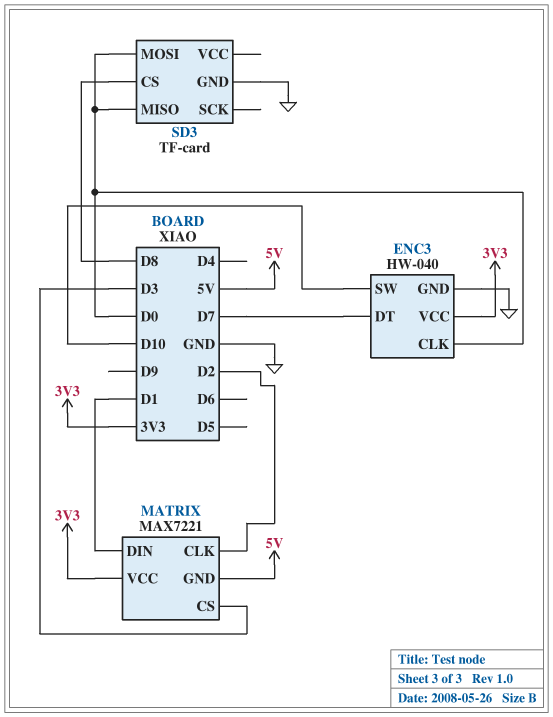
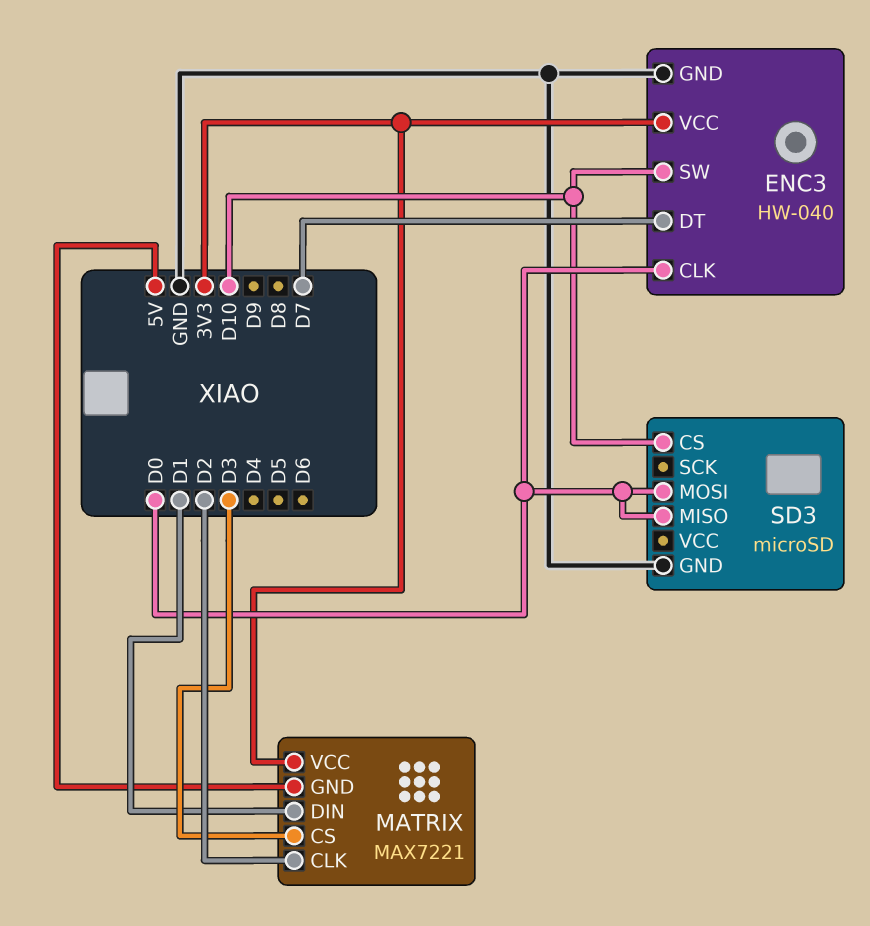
SD3: TF-card -> microSD
SD3 pin CS: D8 -> D10

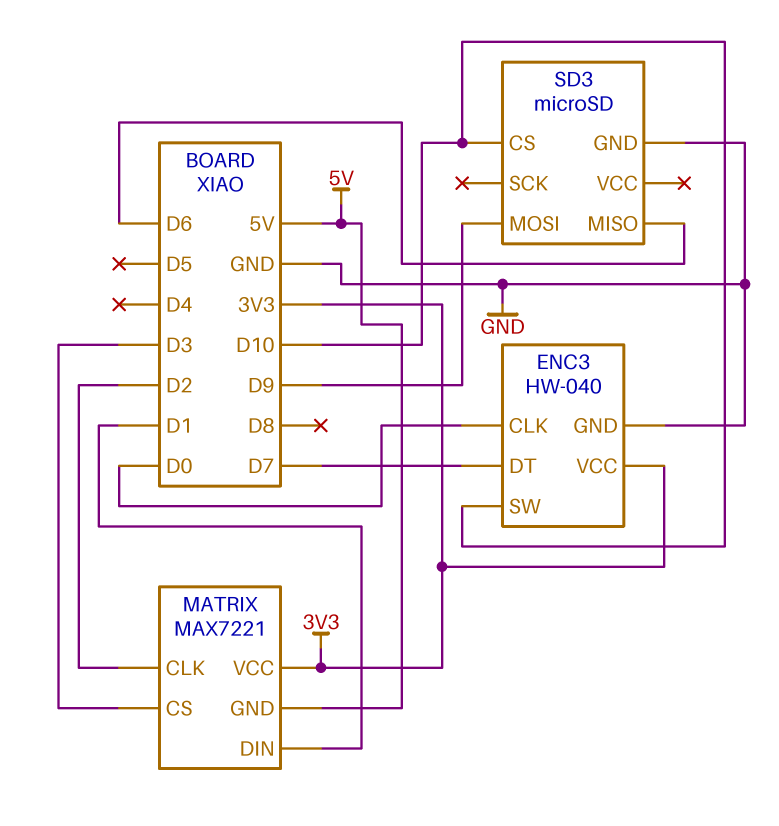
SD3 pin MISO: D0 -> D6
SD3 pin MOSI: D0 -> D9

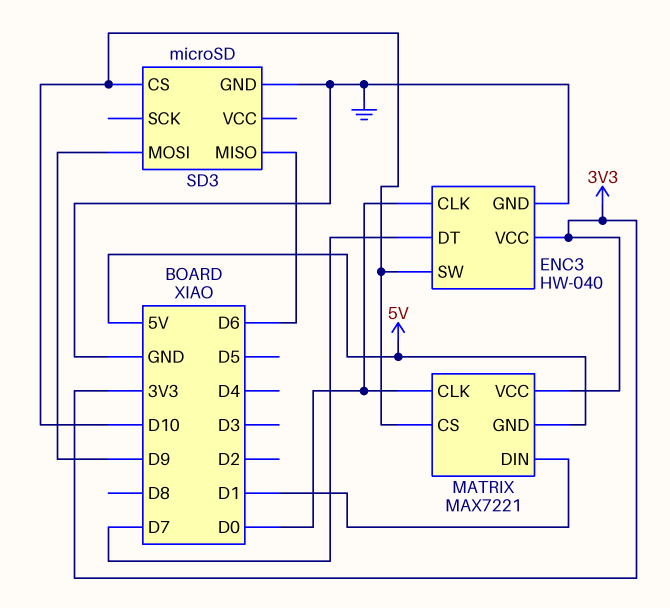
MATRIX pin CLK: D2 -> D0
MATRIX pin CS: D3 -> D10

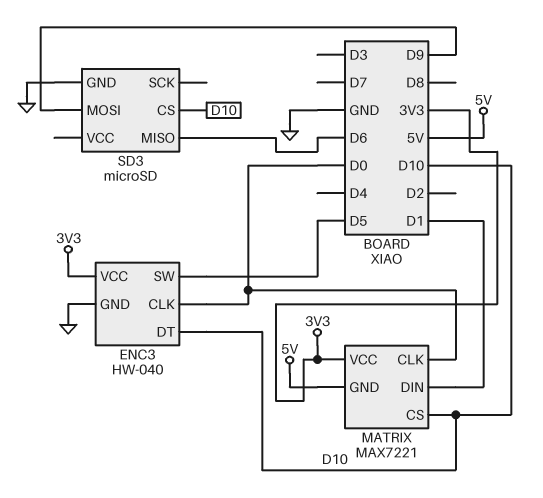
ENC3 pin DT: D7 -> D10
ENC3 pin SW: D10 -> D5

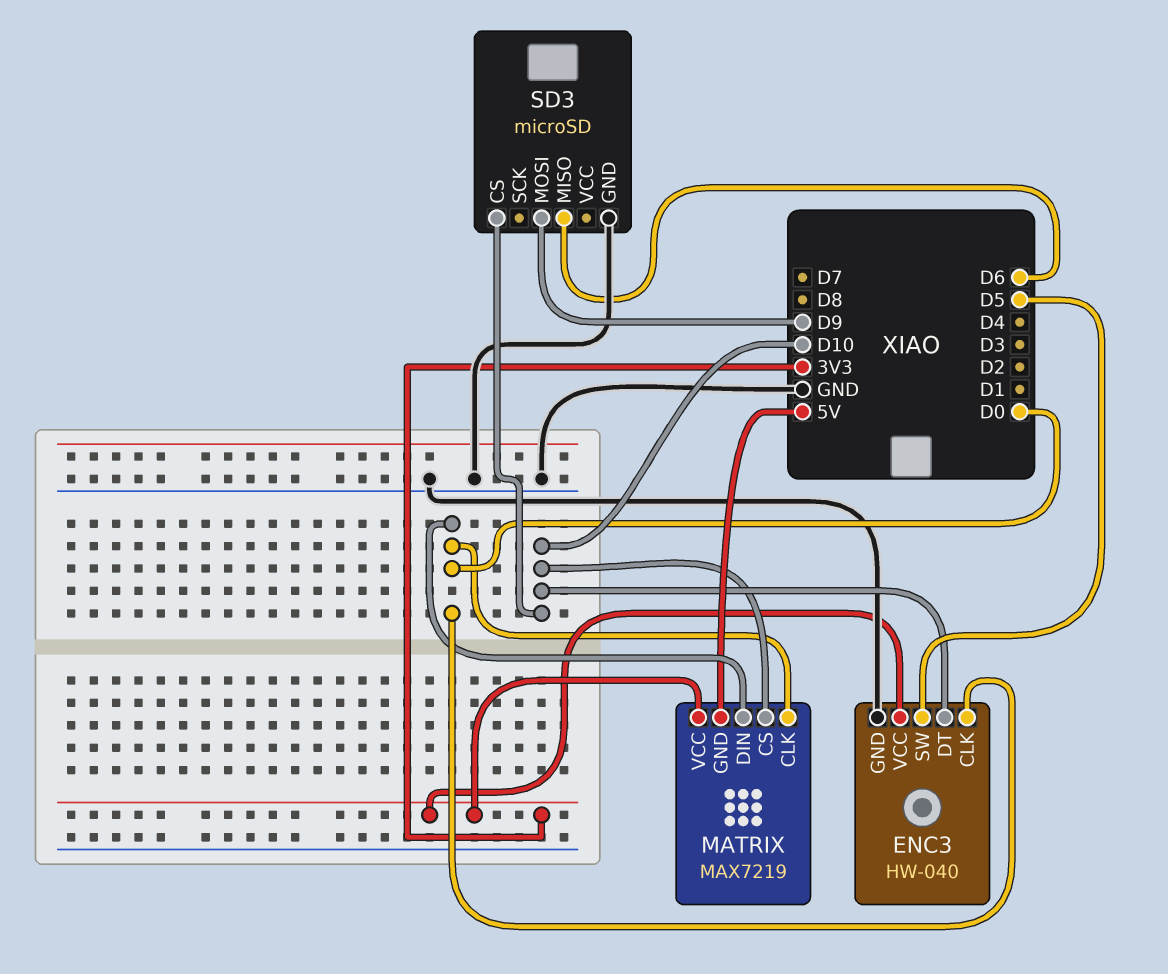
MATRIX: MAX7221 -> MAX7219
MATRIX pin DIN: D1 -> D0

